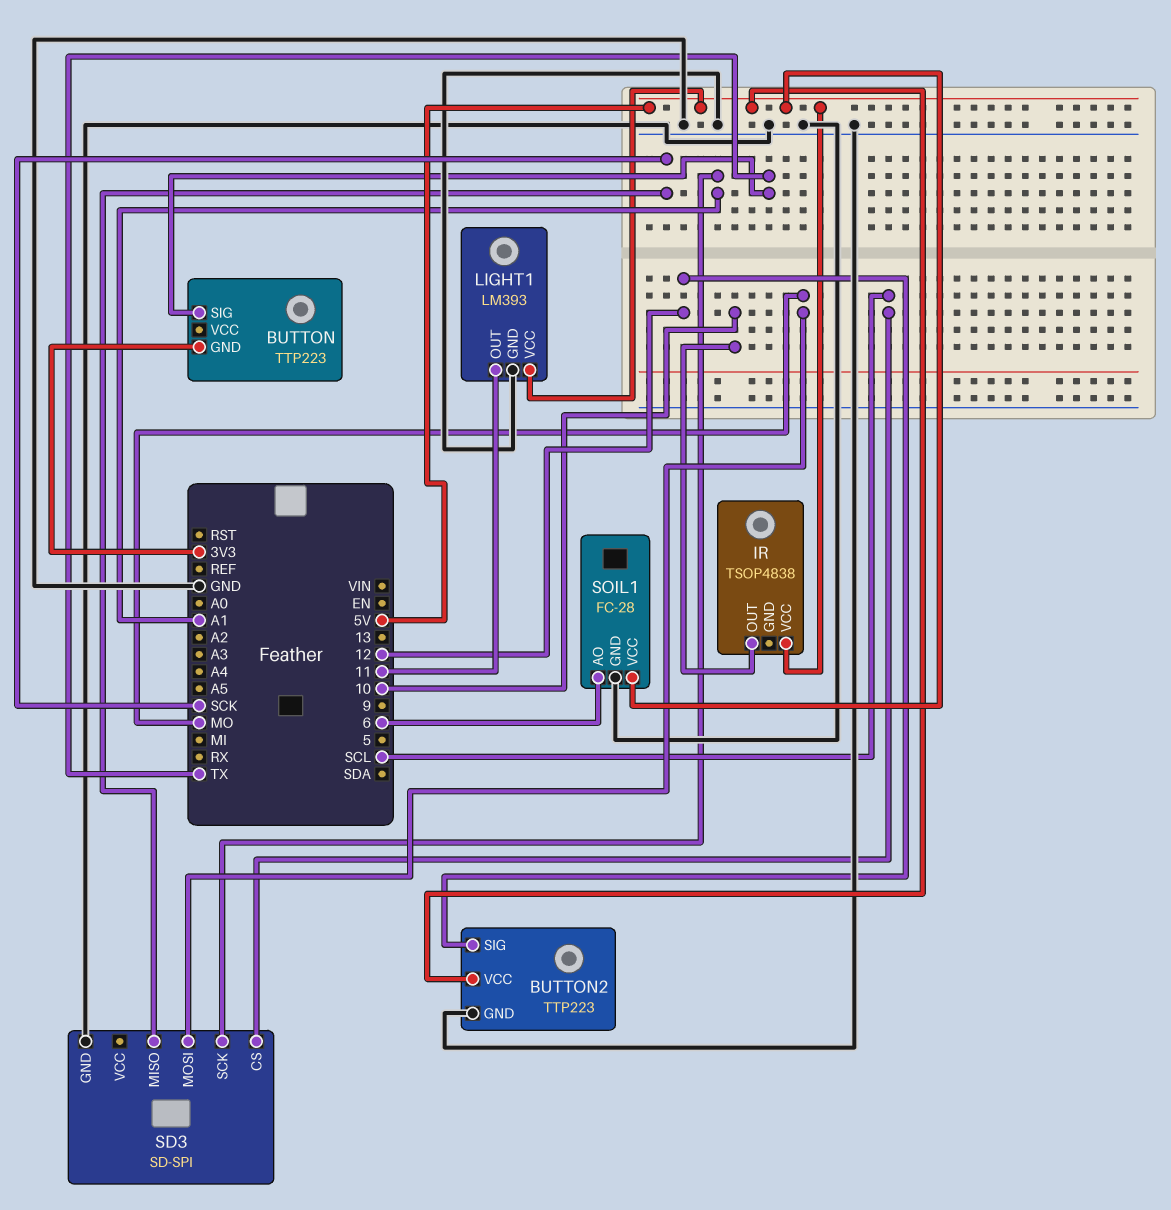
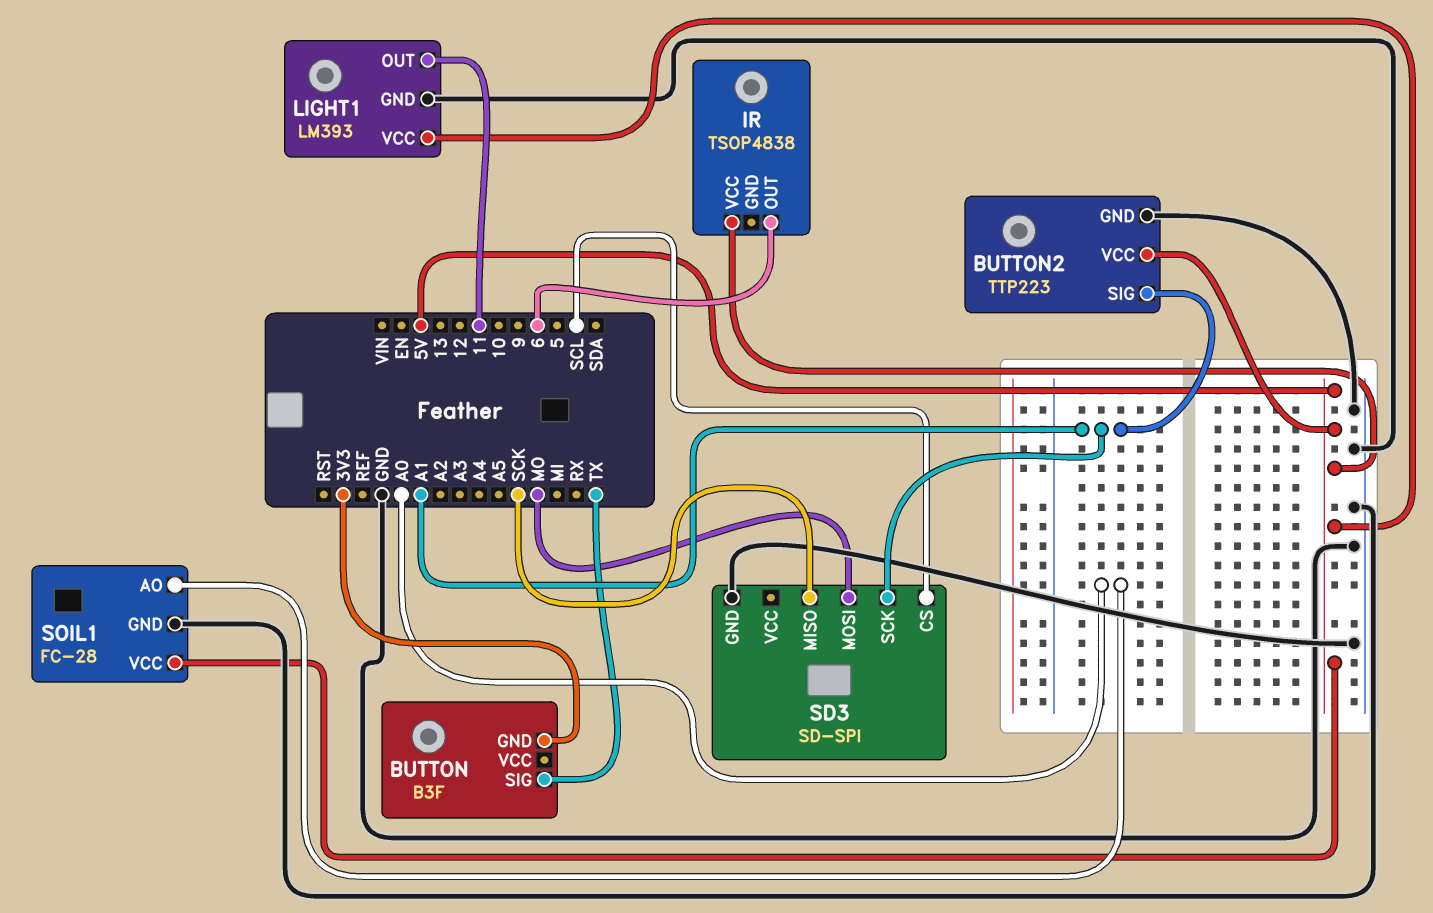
BUTTON: TTP223 -> B3F
BUTTON2 pin SIG: 12 -> A1
IR pin OUT: 10 -> 6
SOIL1 pin AO: 6 -> A0

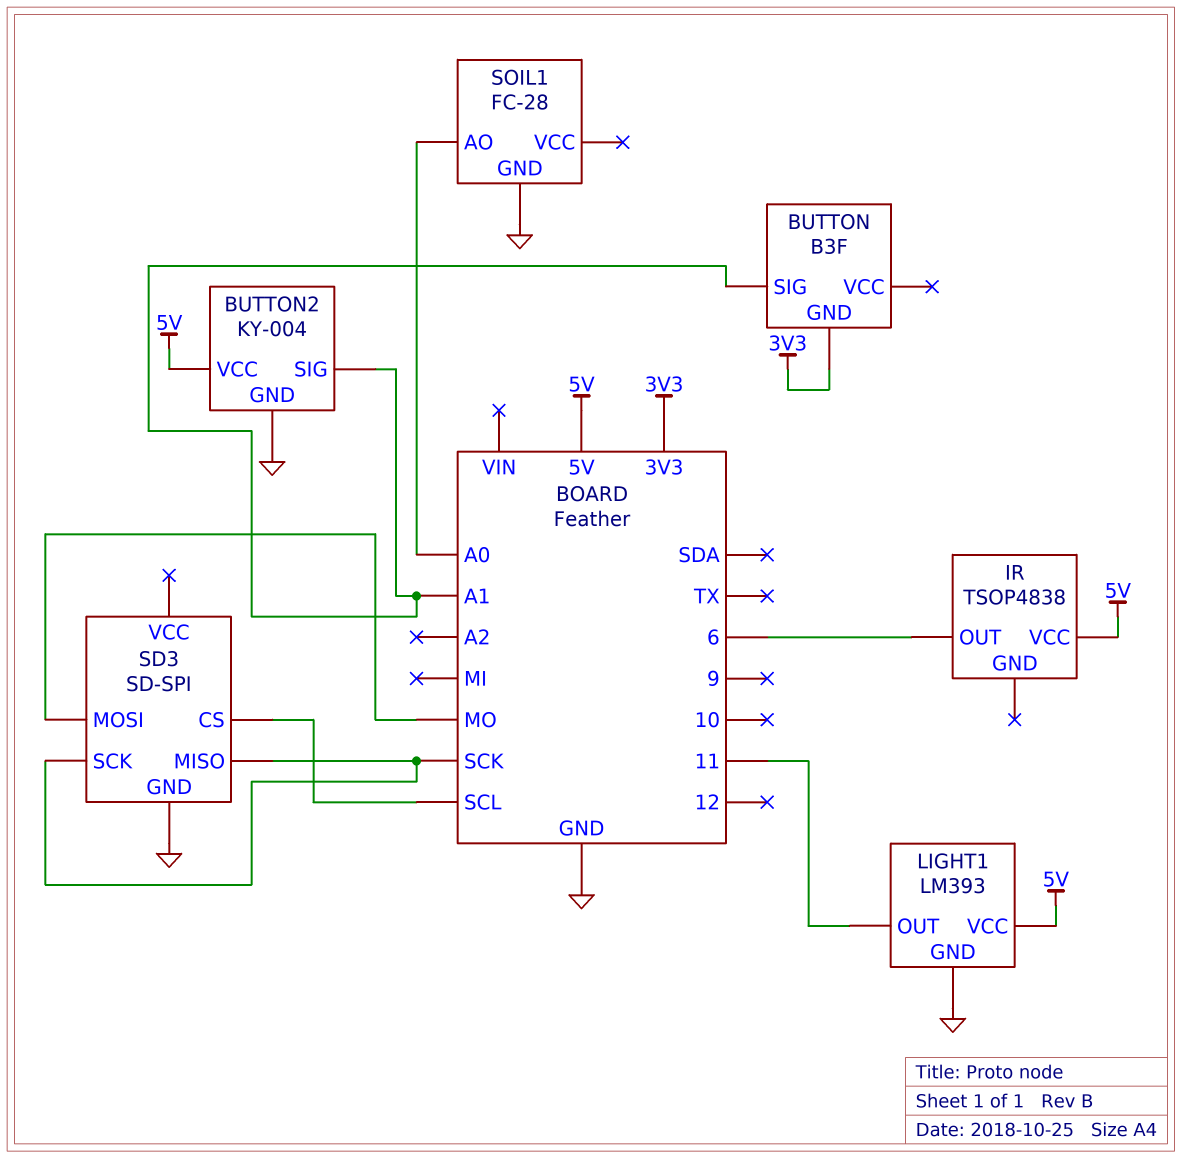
BUTTON pin SIG: TX -> A1
BUTTON2: TTP223 -> KY-004
SD3 pin SCK: A1 -> SCK
SOIL1 pin VCC: 5V -> none

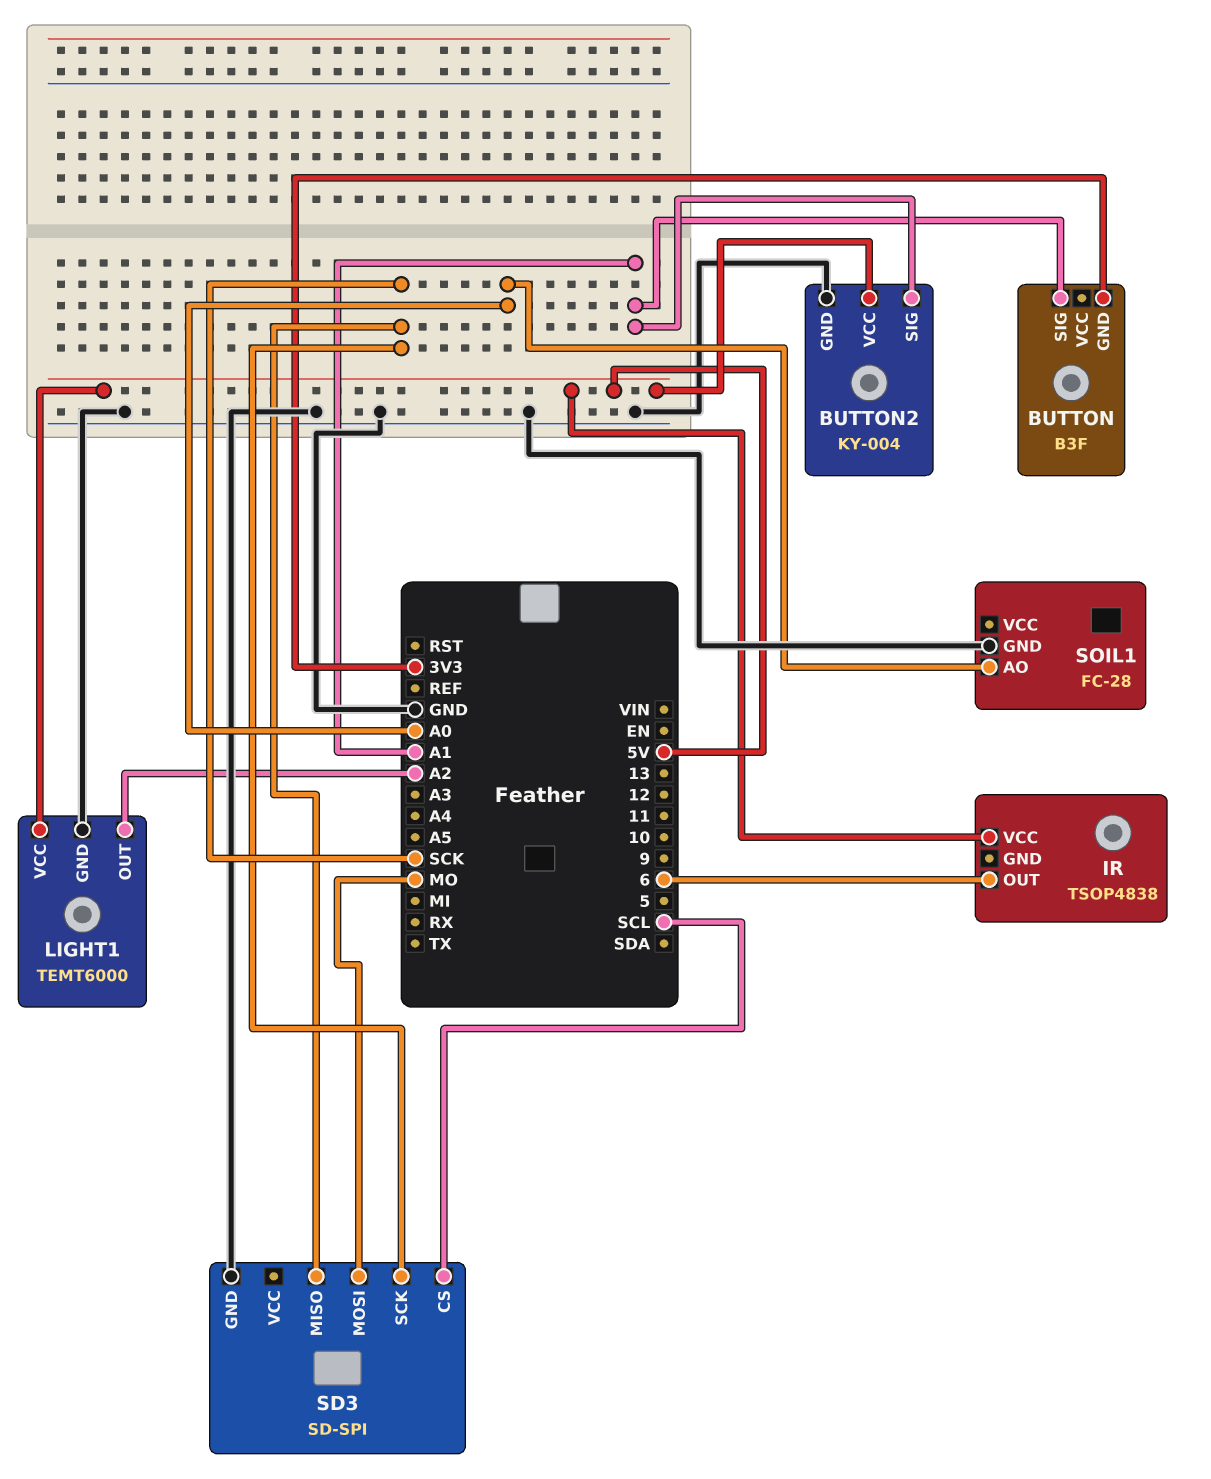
LIGHT1: LM393 -> TEMT6000
LIGHT1 pin OUT: 11 -> A2

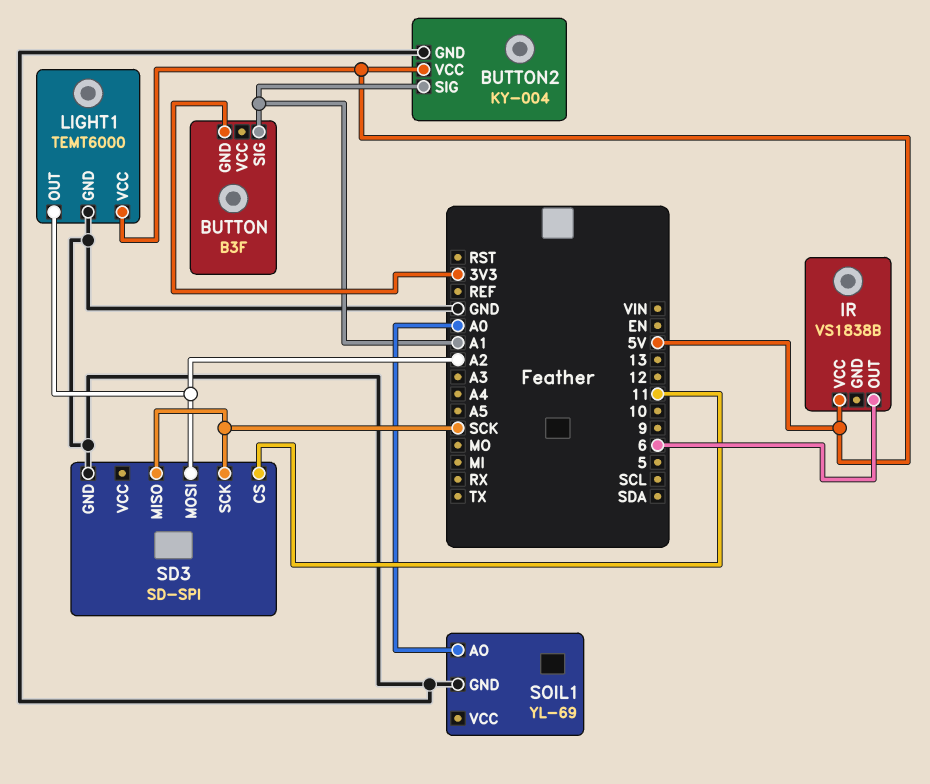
IR: TSOP4838 -> VS1838B
SD3 pin CS: SCL -> 11
SD3 pin MOSI: MO -> A2
SOIL1: FC-28 -> YL-69

